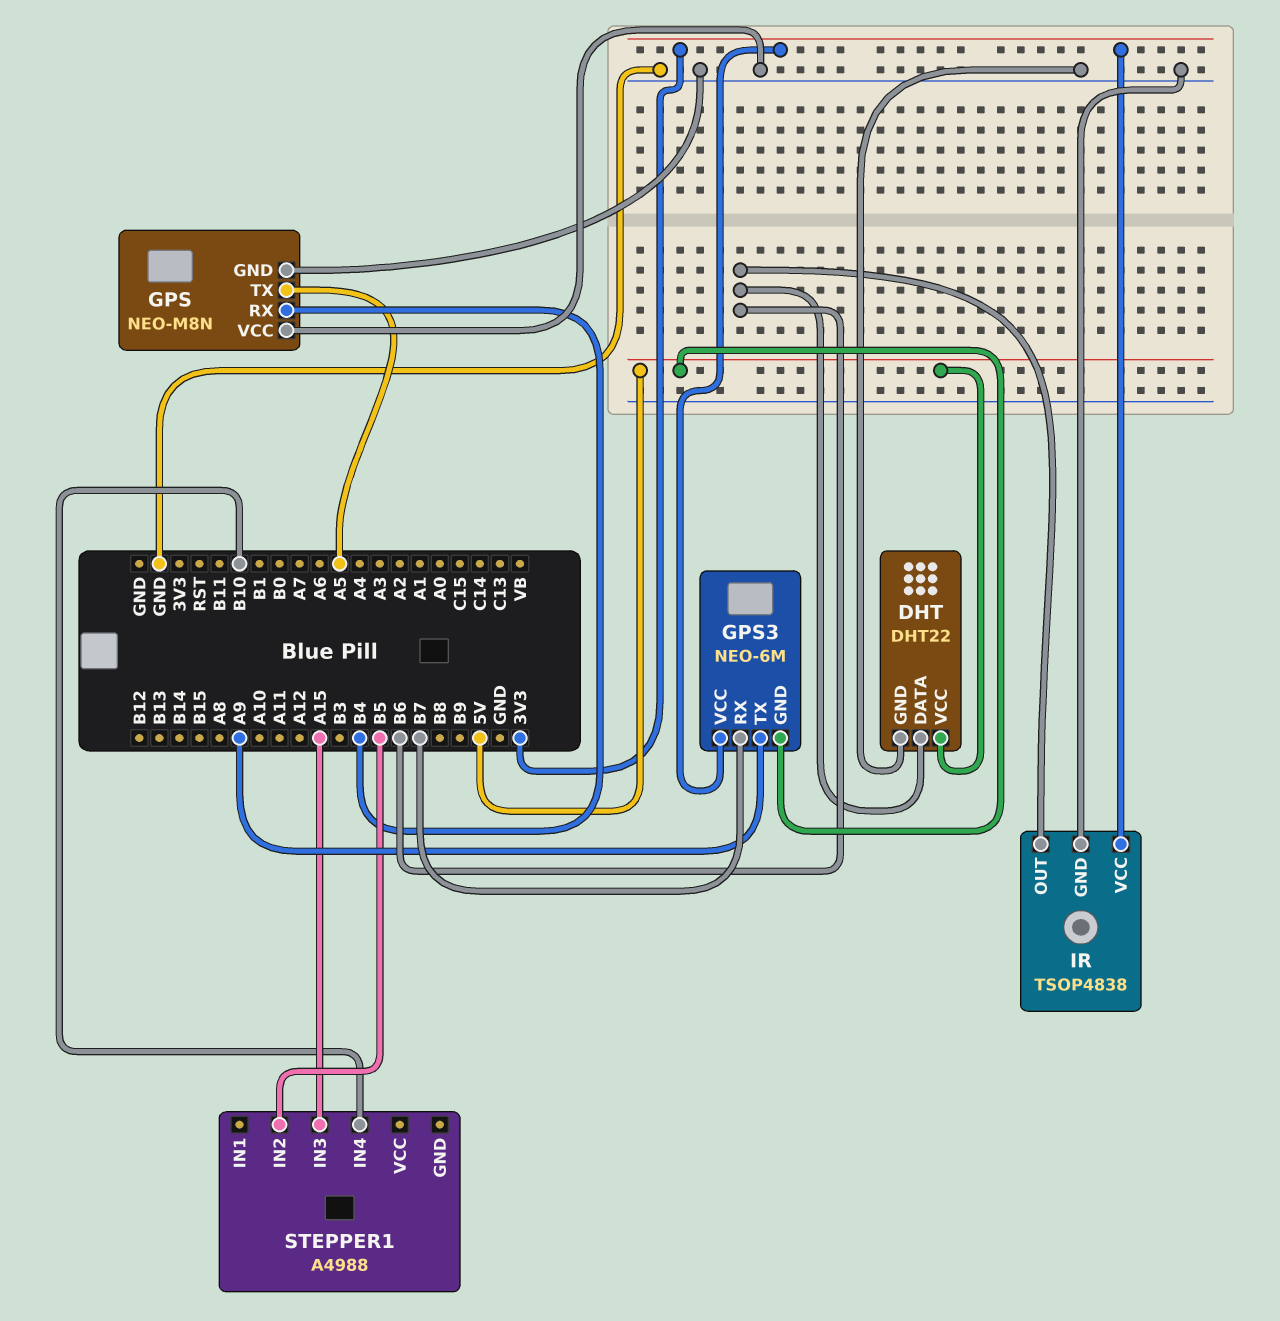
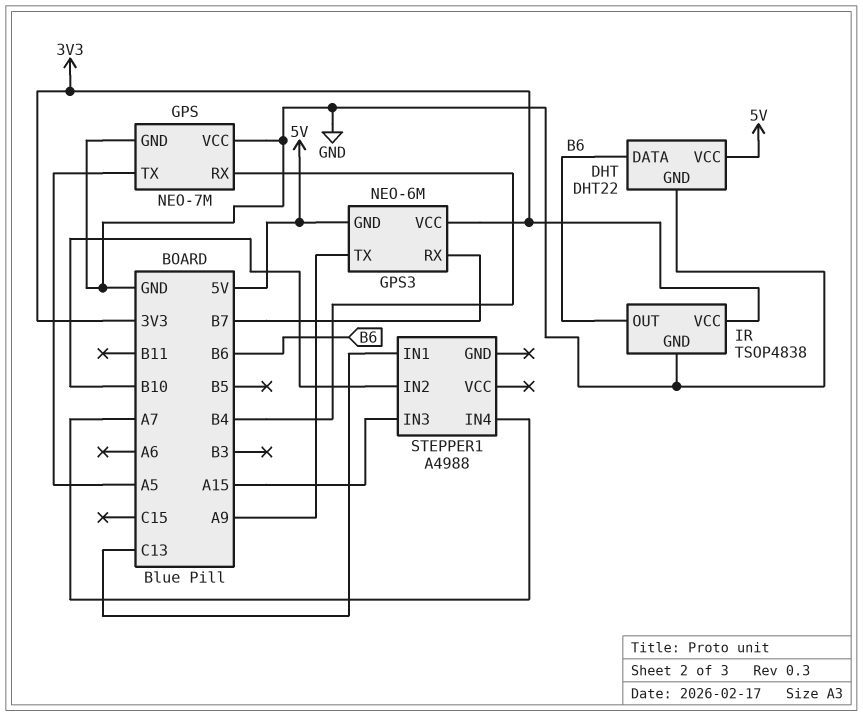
GPS: NEO-M8N -> NEO-7M
STEPPER1 pin IN1: none -> C13
STEPPER1 pin IN2: B5 -> B10
STEPPER1 pin IN4: B10 -> A7

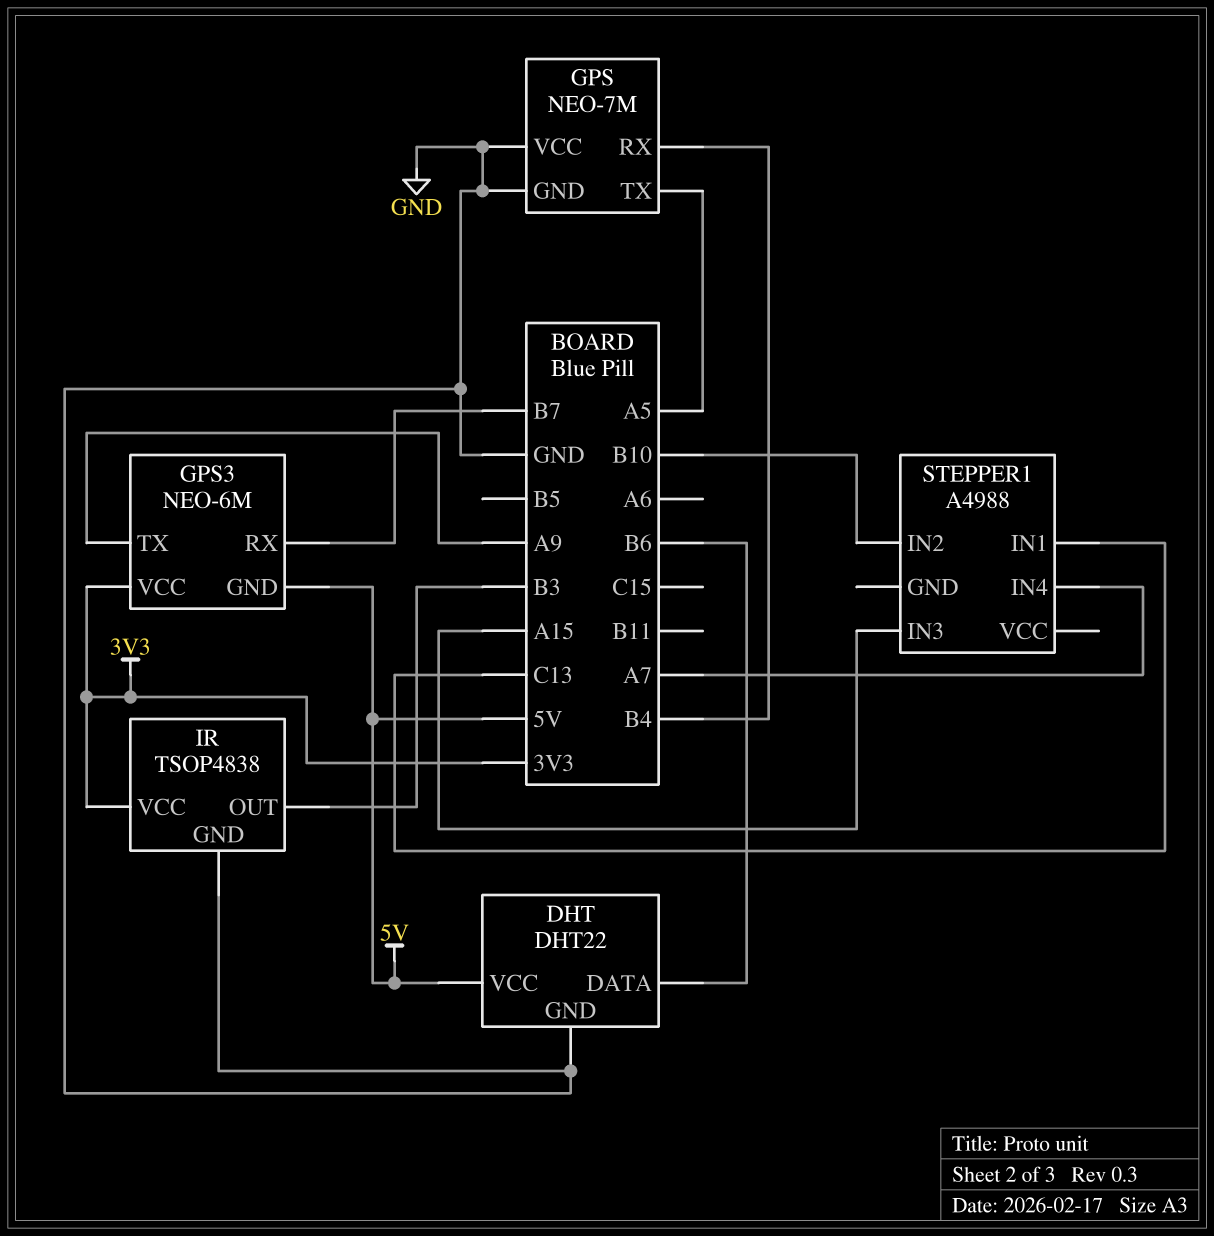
IR pin OUT: B6 -> B3

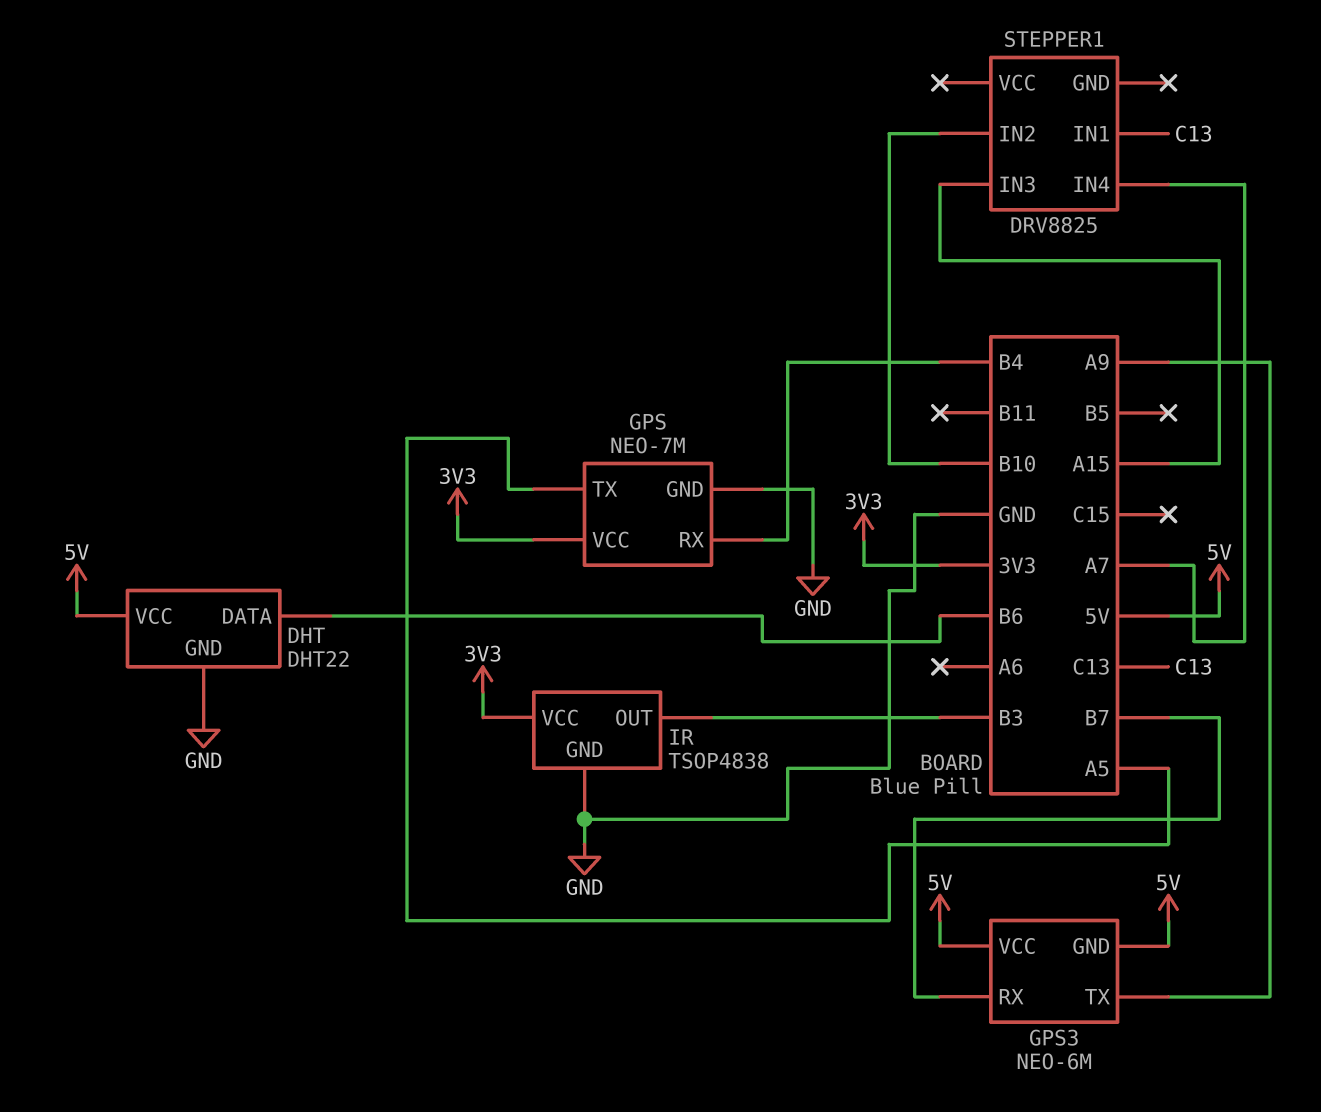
GPS pin VCC: GND -> 3V3
GPS3 pin VCC: 3V3 -> 5V
STEPPER1: A4988 -> DRV8825

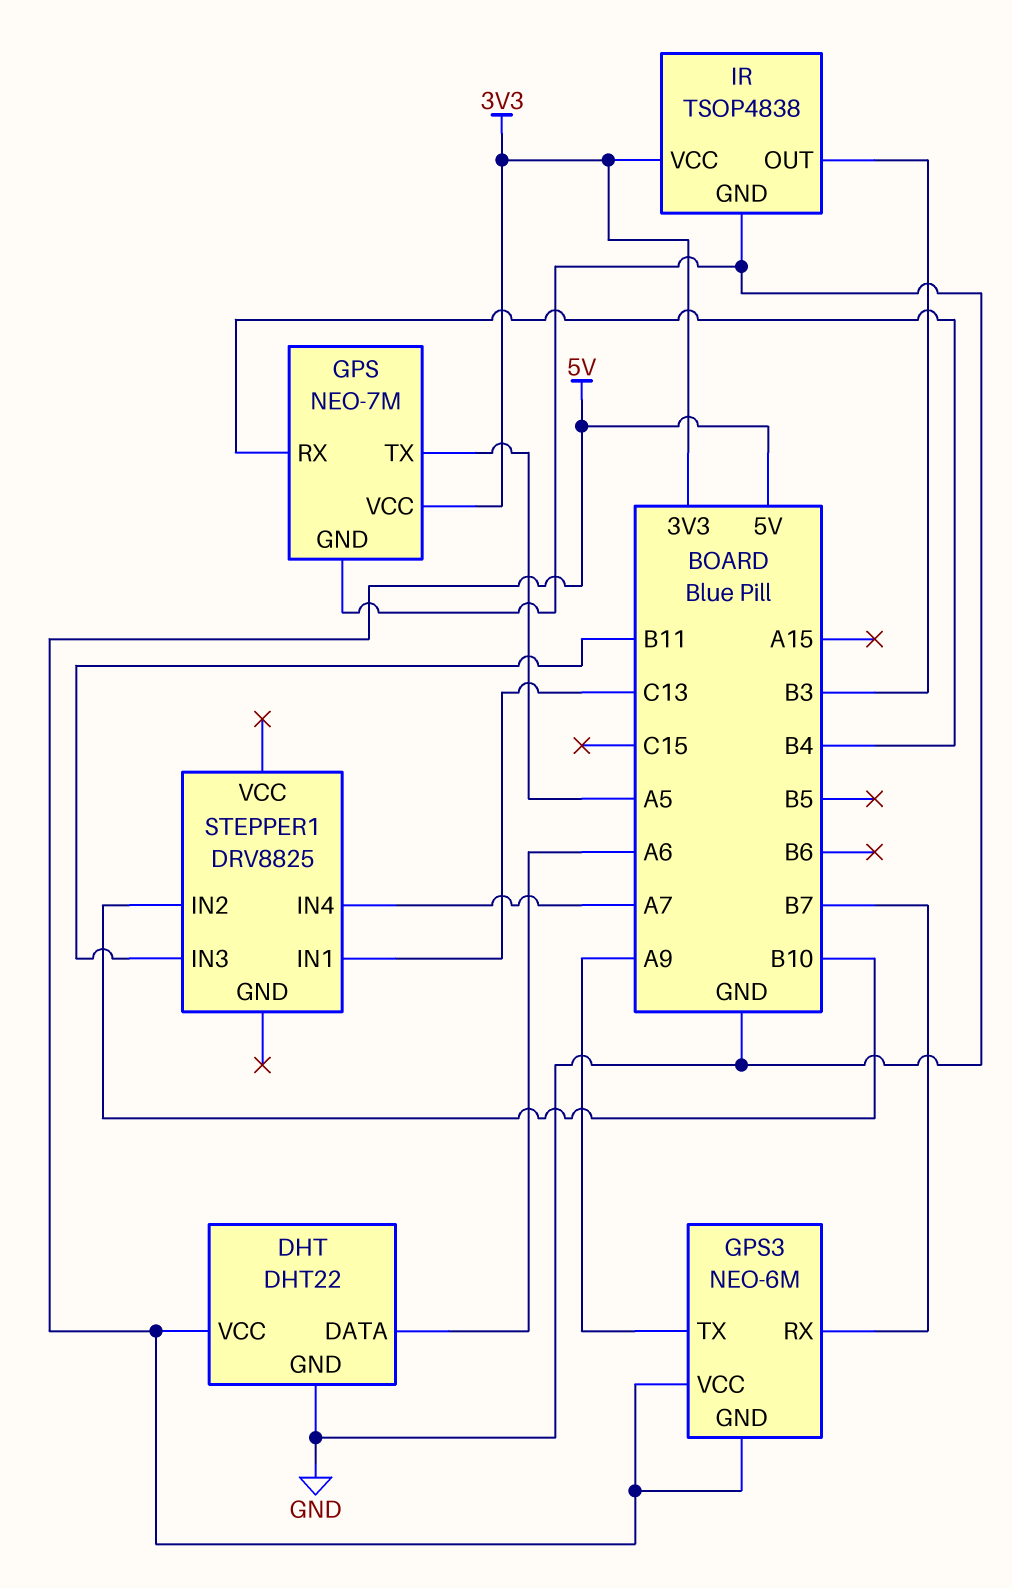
DHT pin DATA: B6 -> A6
STEPPER1 pin IN3: A15 -> B11

